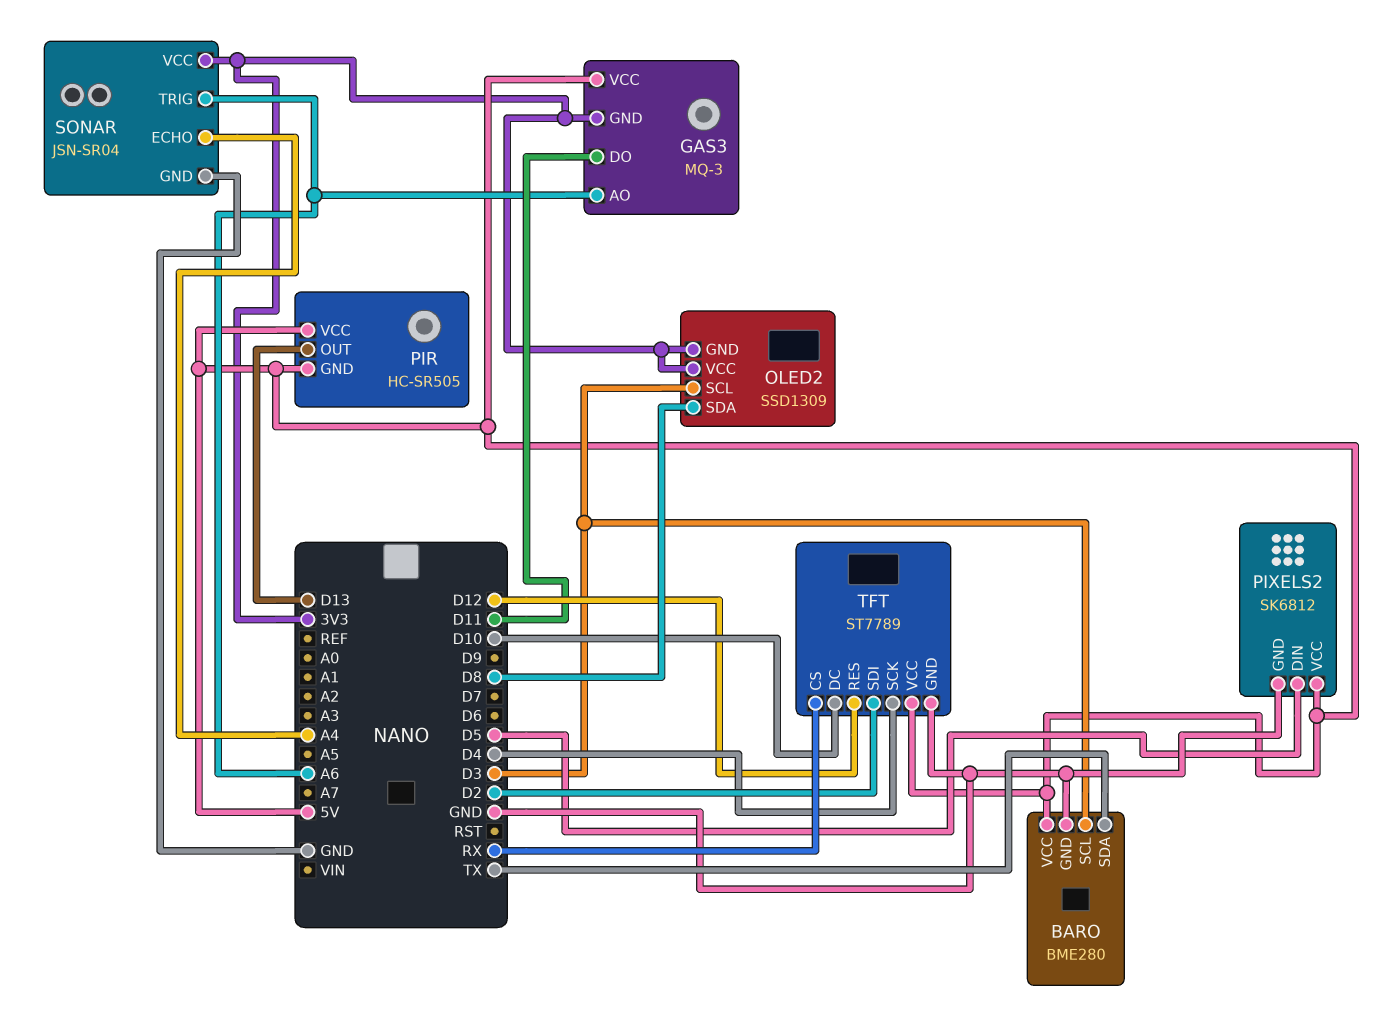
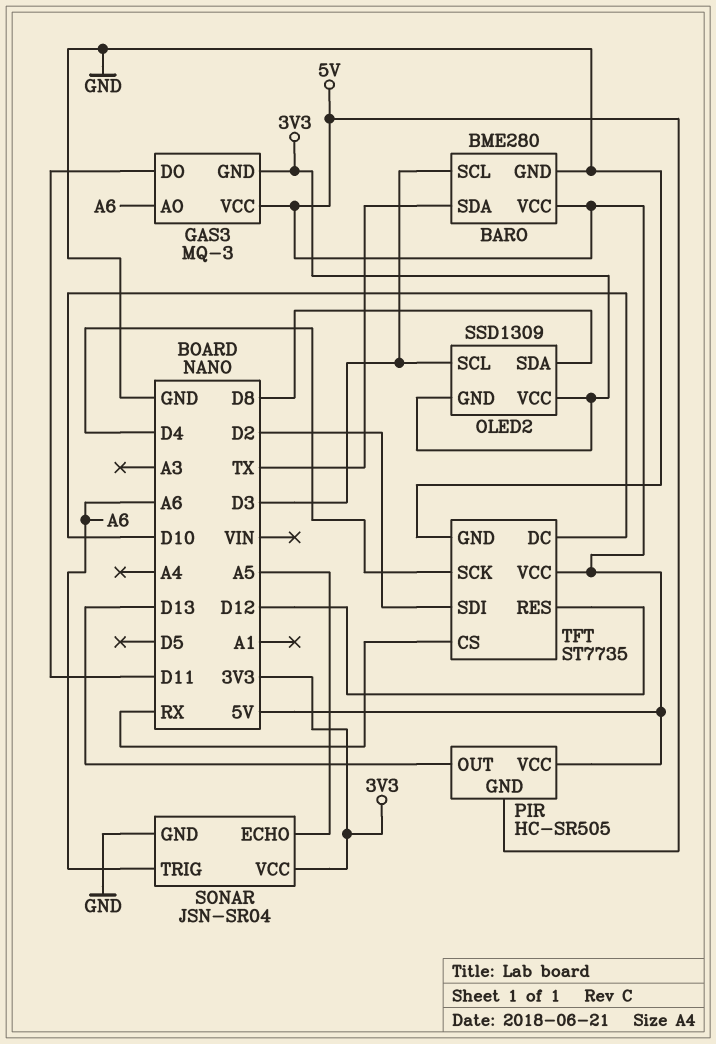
PIXELS2: SK6812 -> none
PIXELS2 pin DIN: D5 -> none
PIXELS2 pin GND: GND -> none
PIXELS2 pin VCC: 5V -> none
SONAR pin ECHO: A4 -> A5
TFT: ST7789 -> ST7735

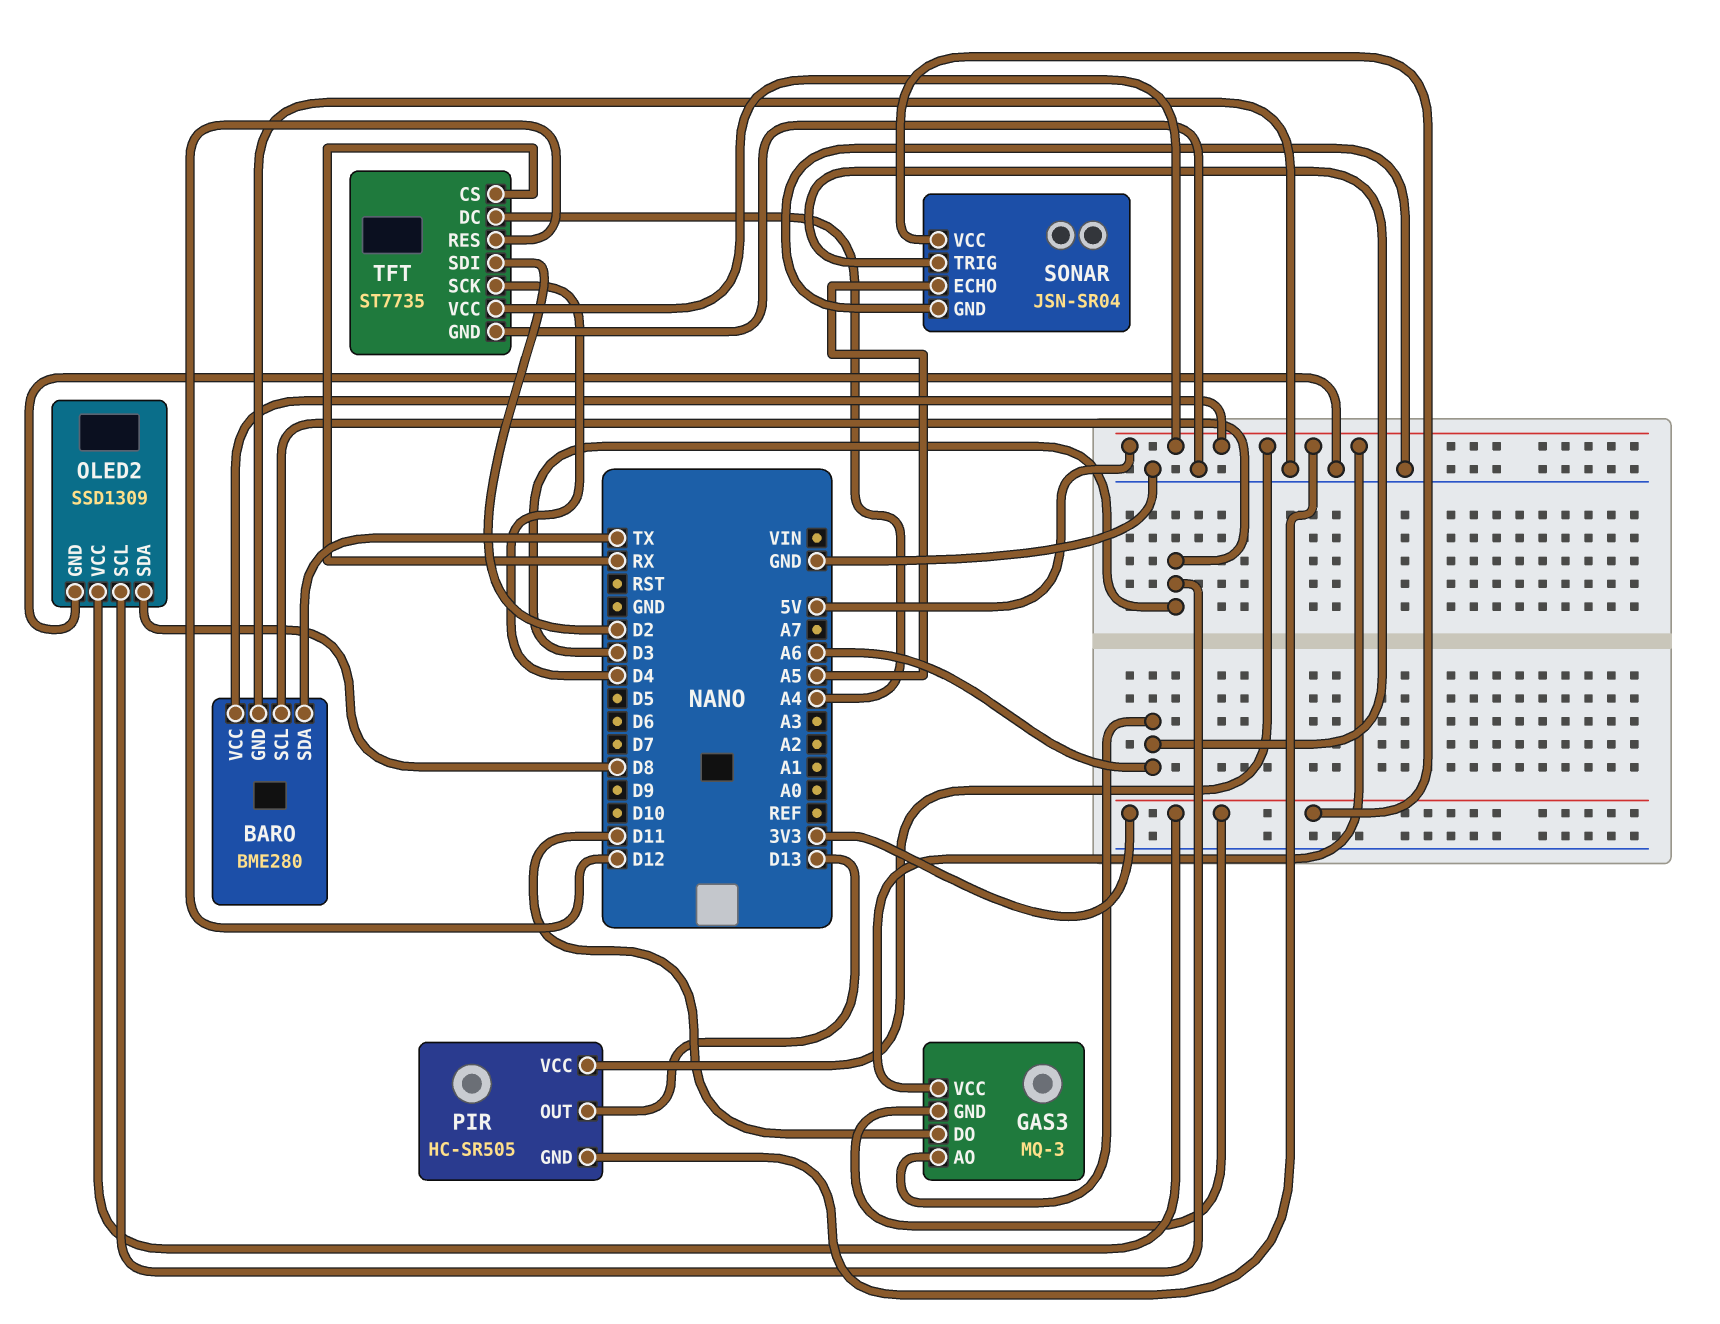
OLED2 pin GND: 3V3 -> GND
TFT pin DC: D10 -> A4

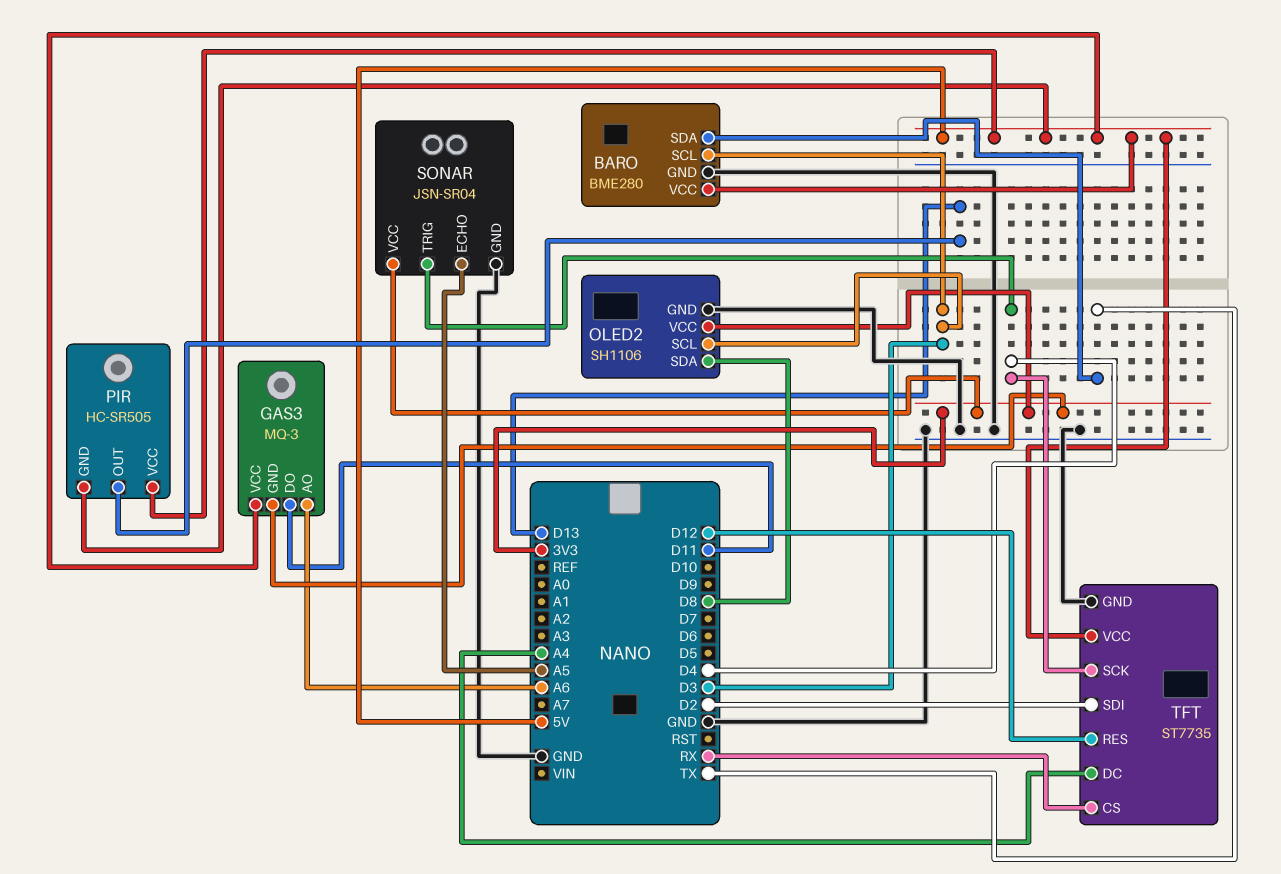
OLED2: SSD1309 -> SH1106
SONAR pin TRIG: A6 -> D4

